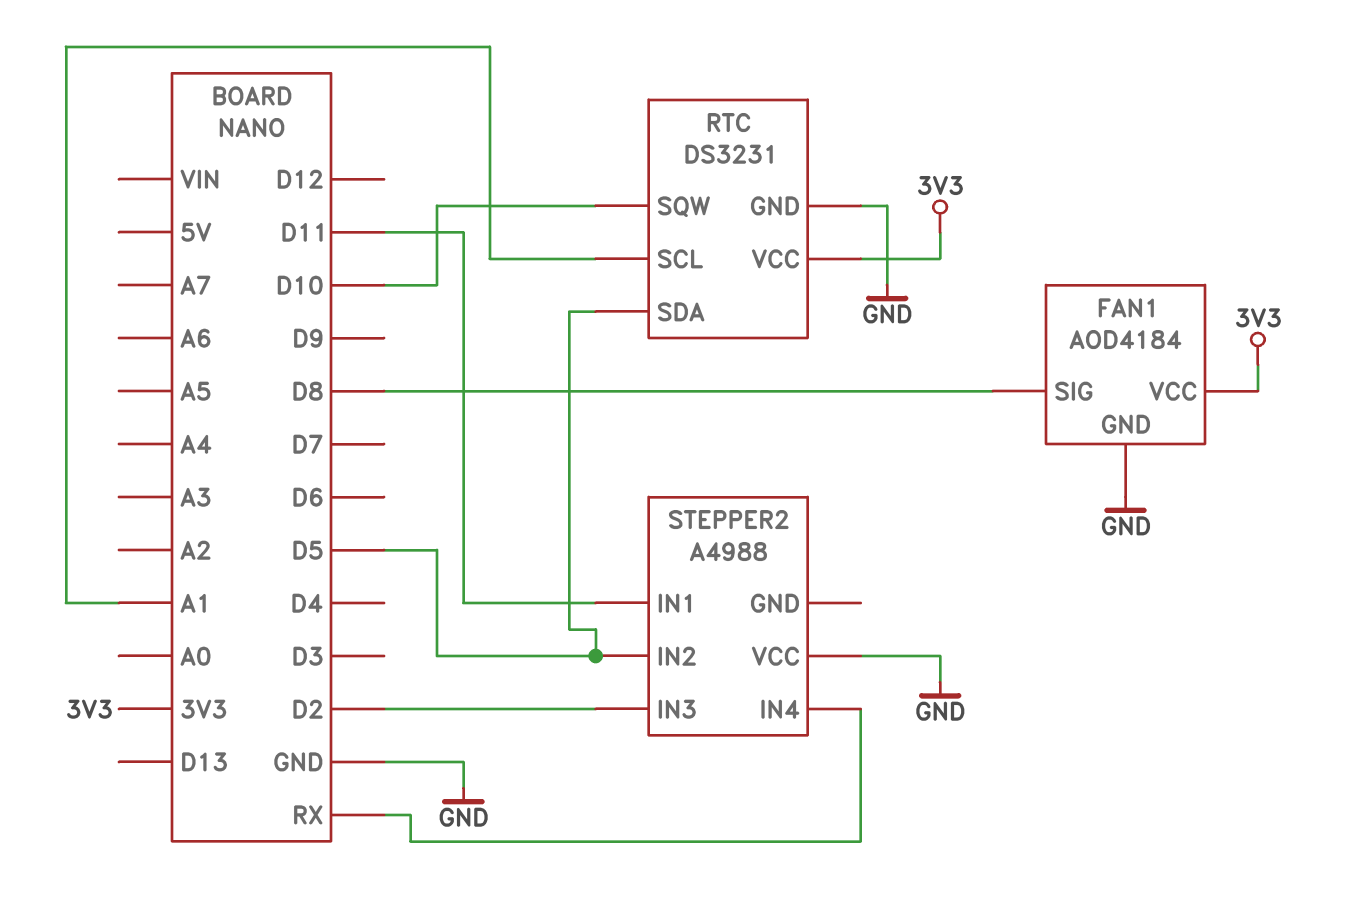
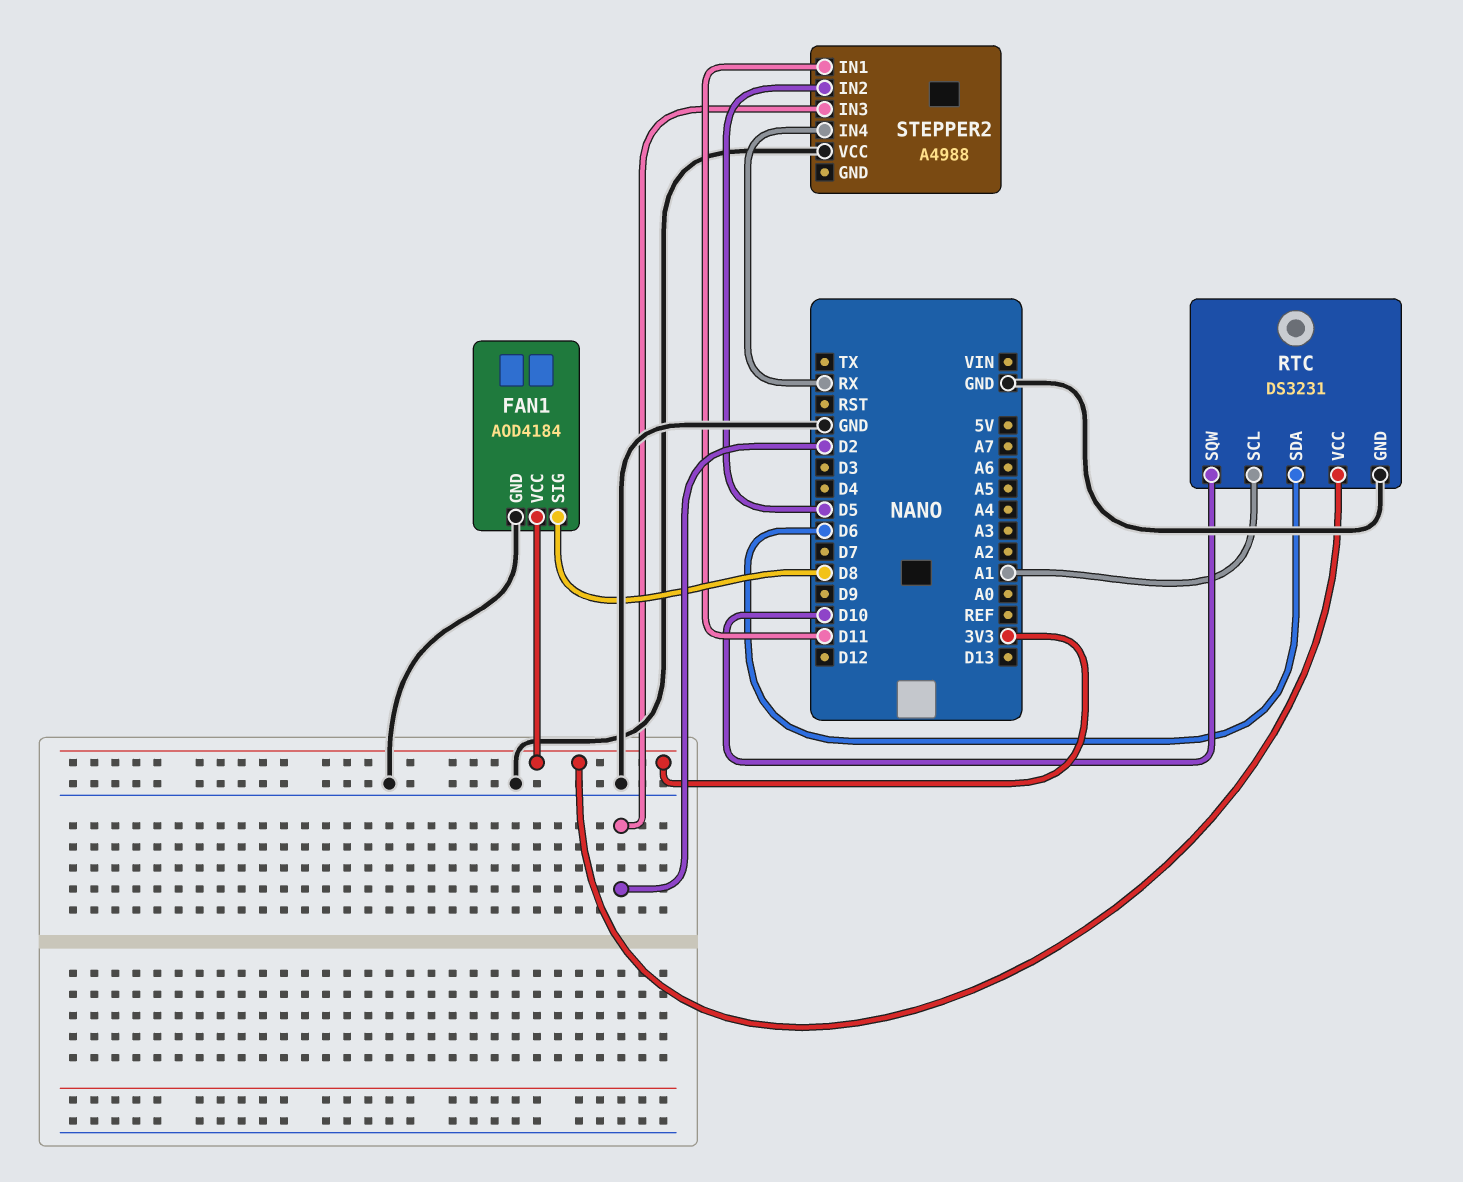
RTC pin SDA: D5 -> D6

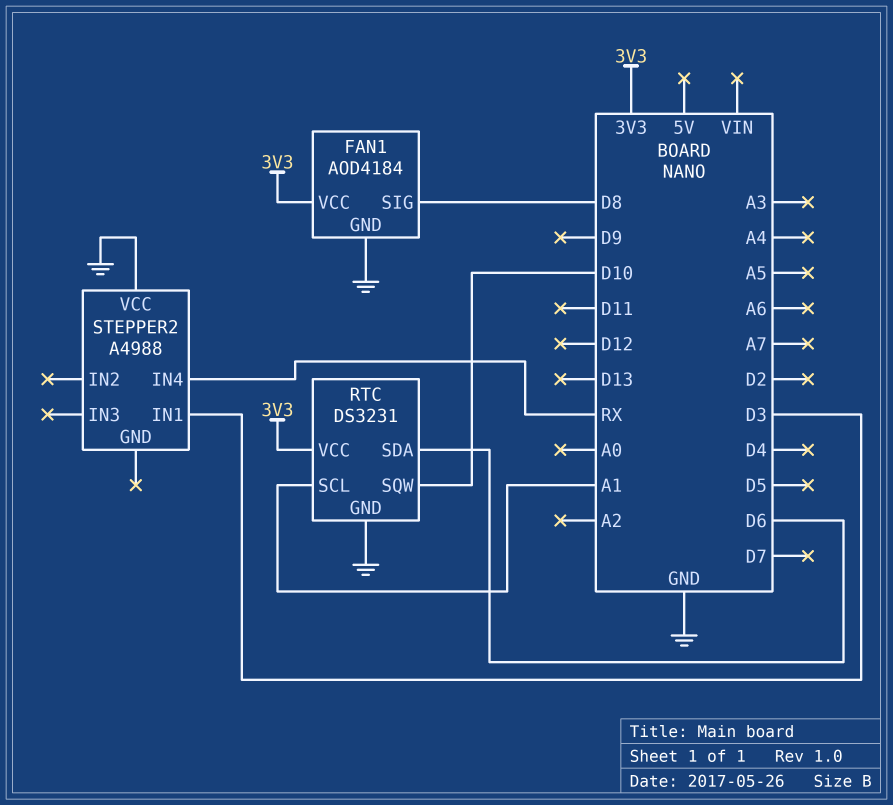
STEPPER2 pin IN1: D11 -> D3
STEPPER2 pin IN2: D5 -> none
STEPPER2 pin IN3: D2 -> none

